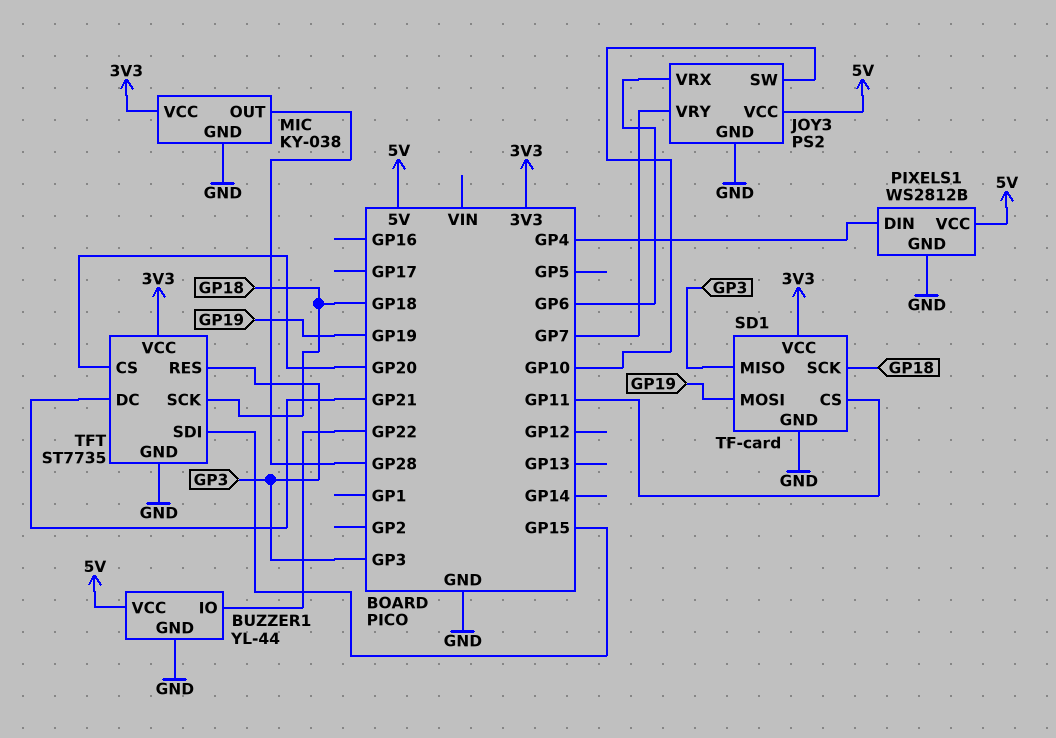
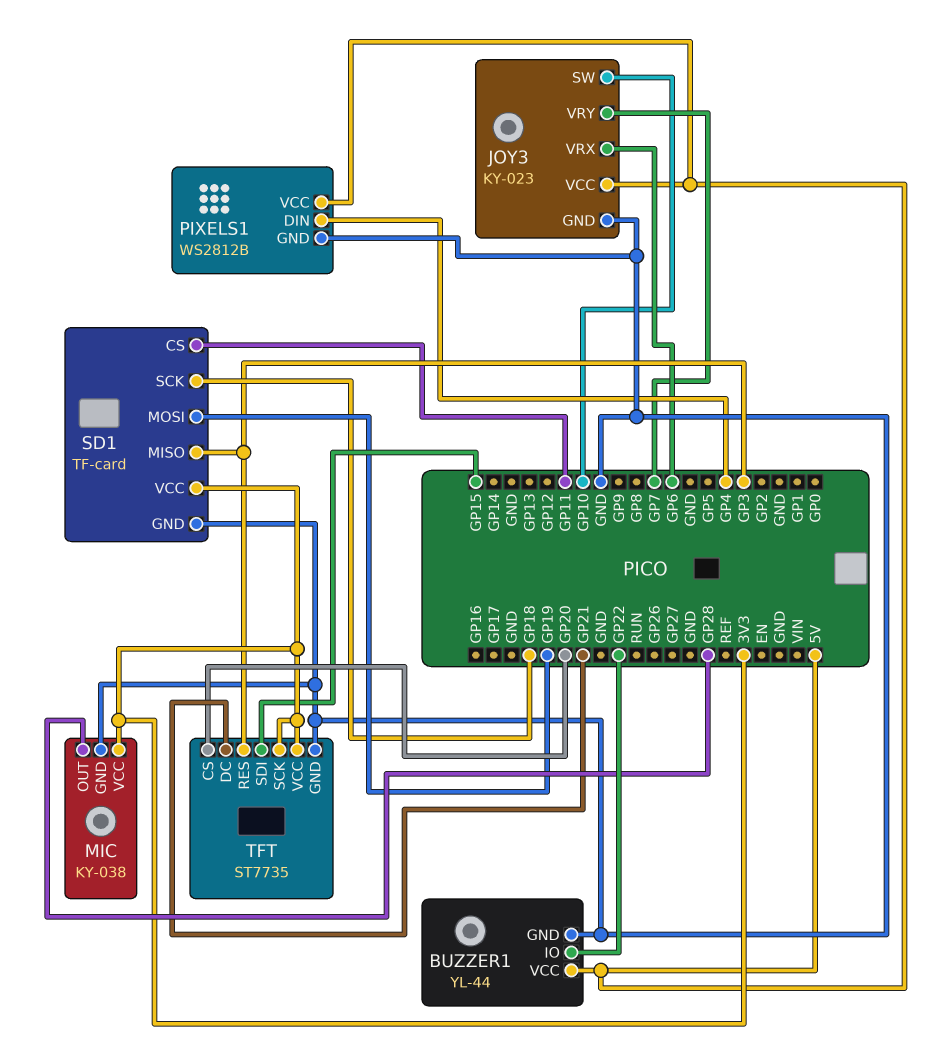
JOY3: PS2 -> KY-023
TFT pin SCK: GP18 -> 3V3

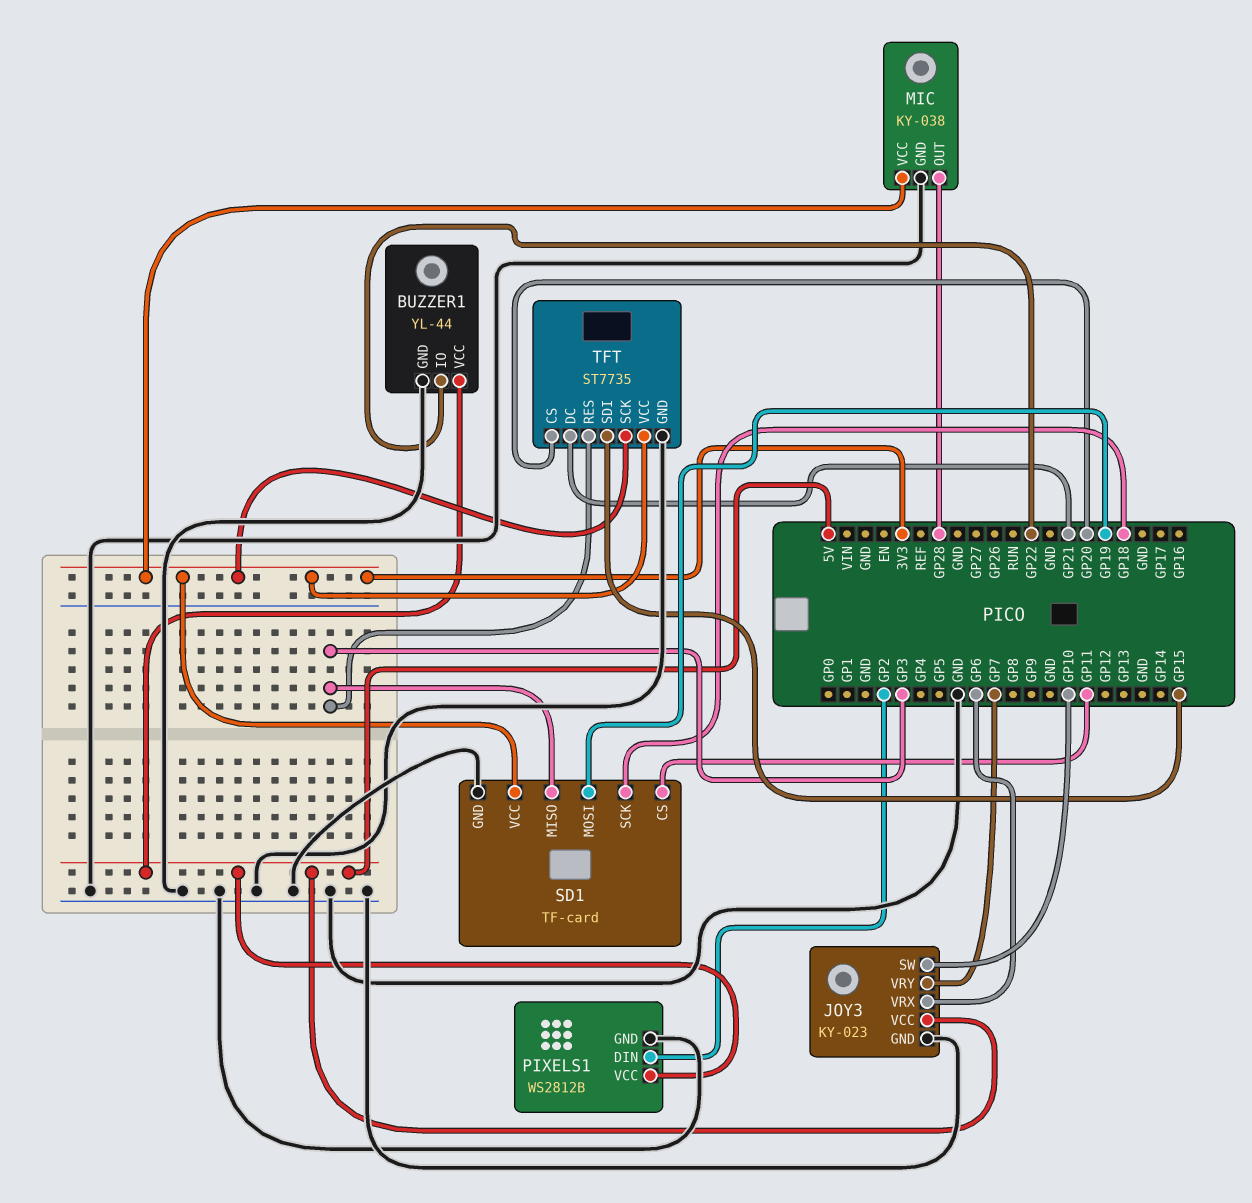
PIXELS1 pin DIN: GP4 -> GP2

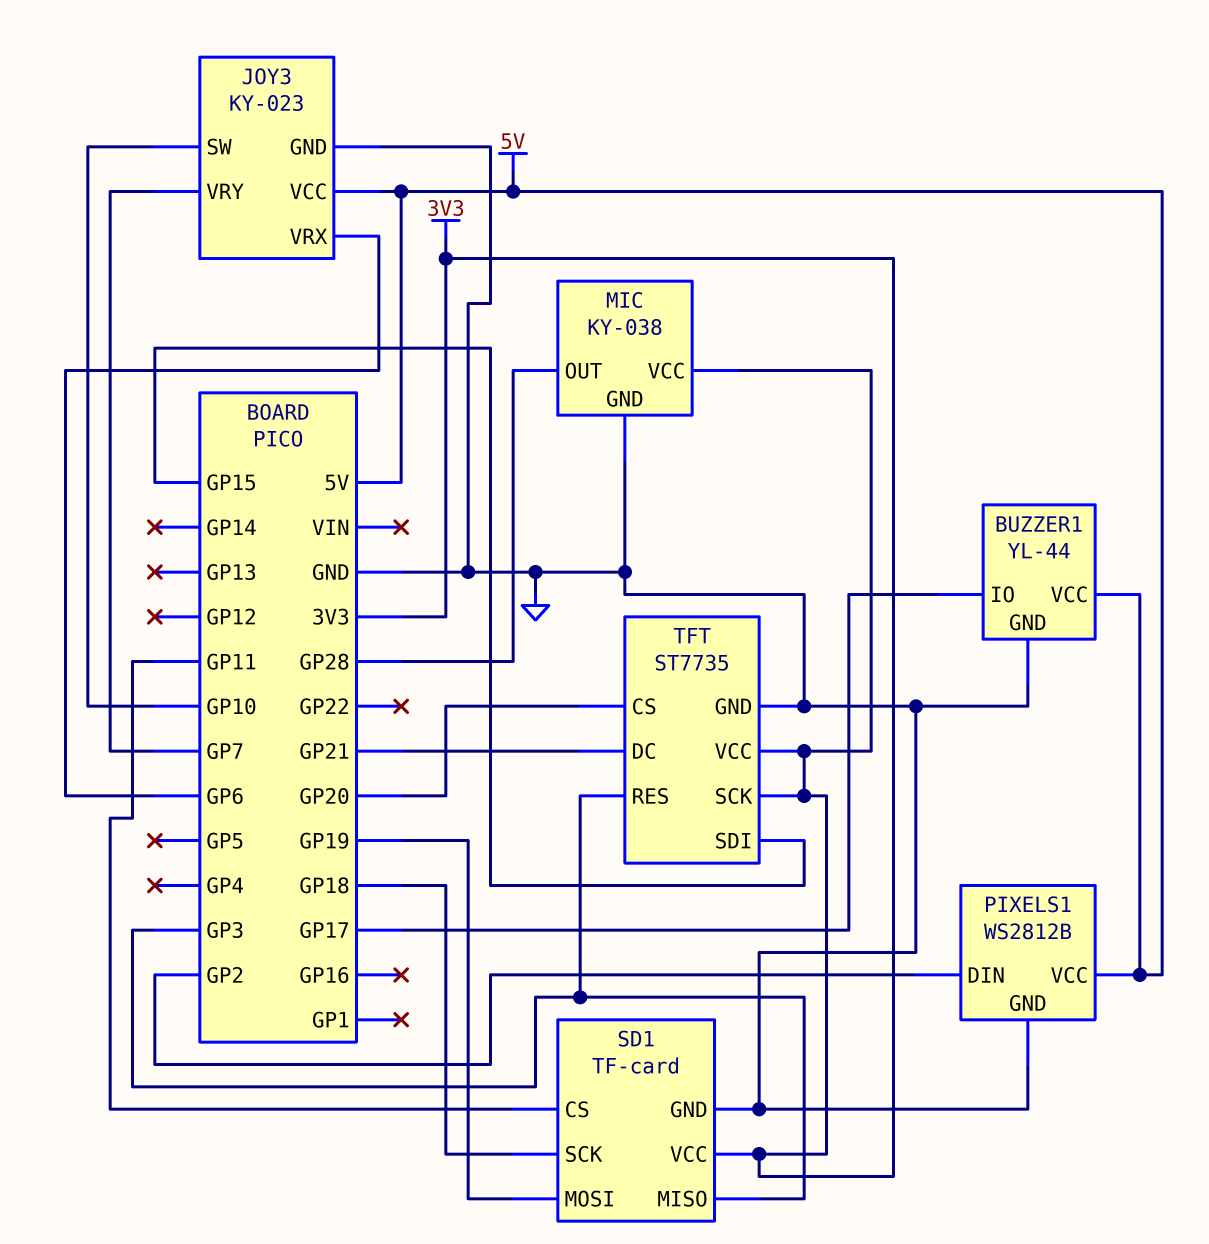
BUZZER1 pin IO: GP22 -> GP17

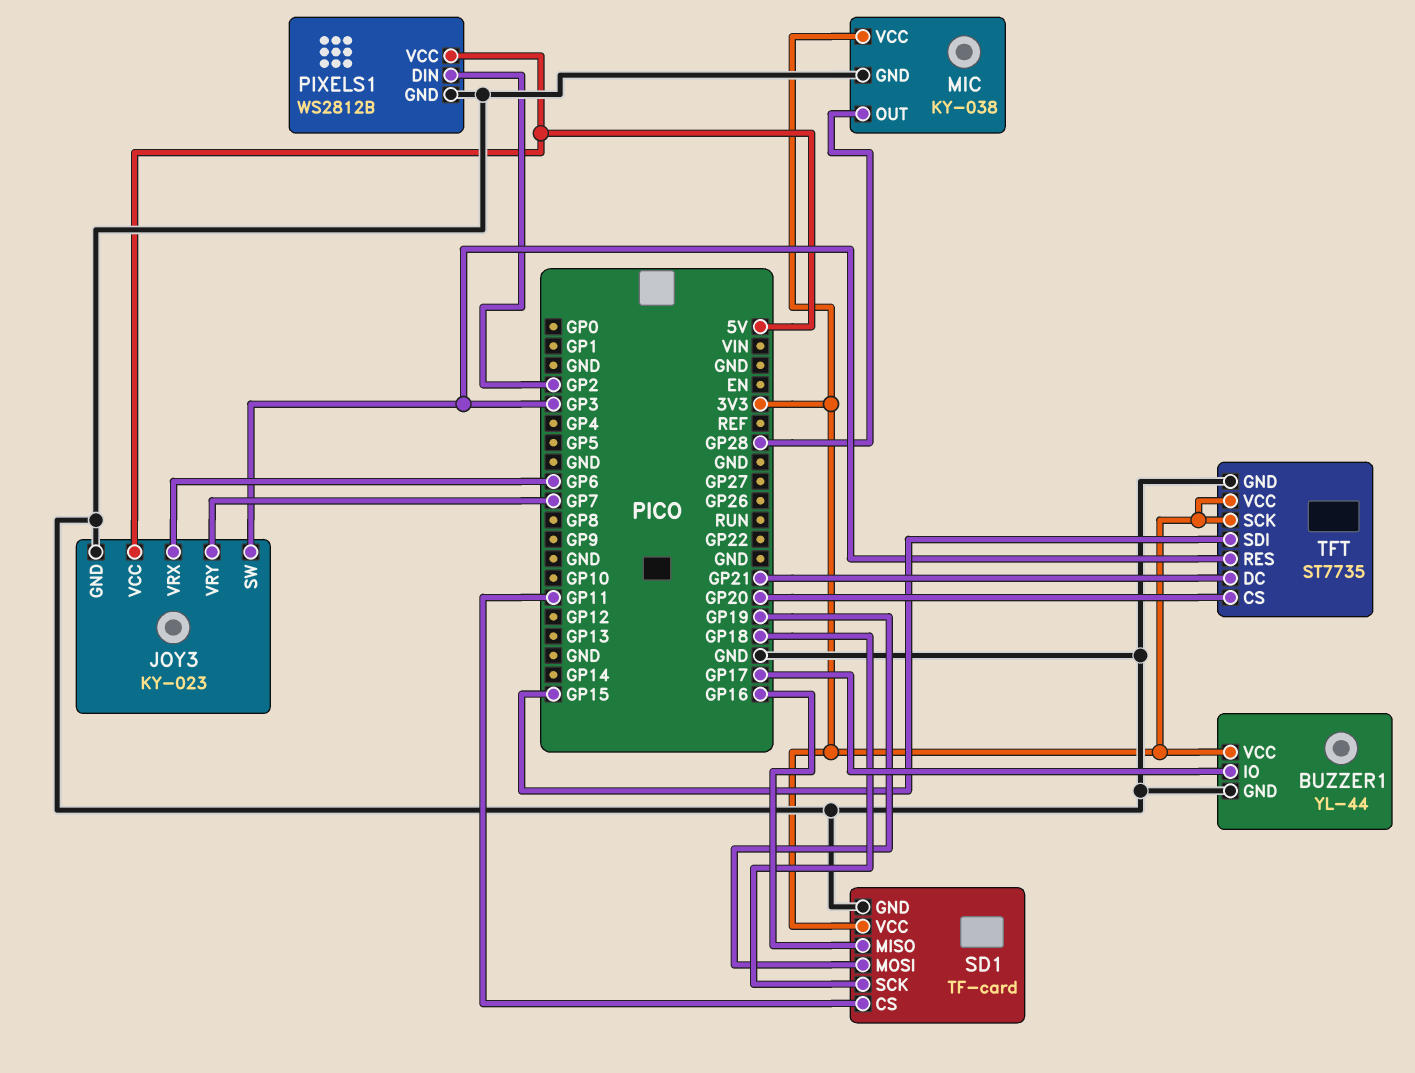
BUZZER1 pin VCC: 5V -> 3V3
JOY3 pin SW: GP10 -> GP3
SD1 pin MISO: GP3 -> GP16

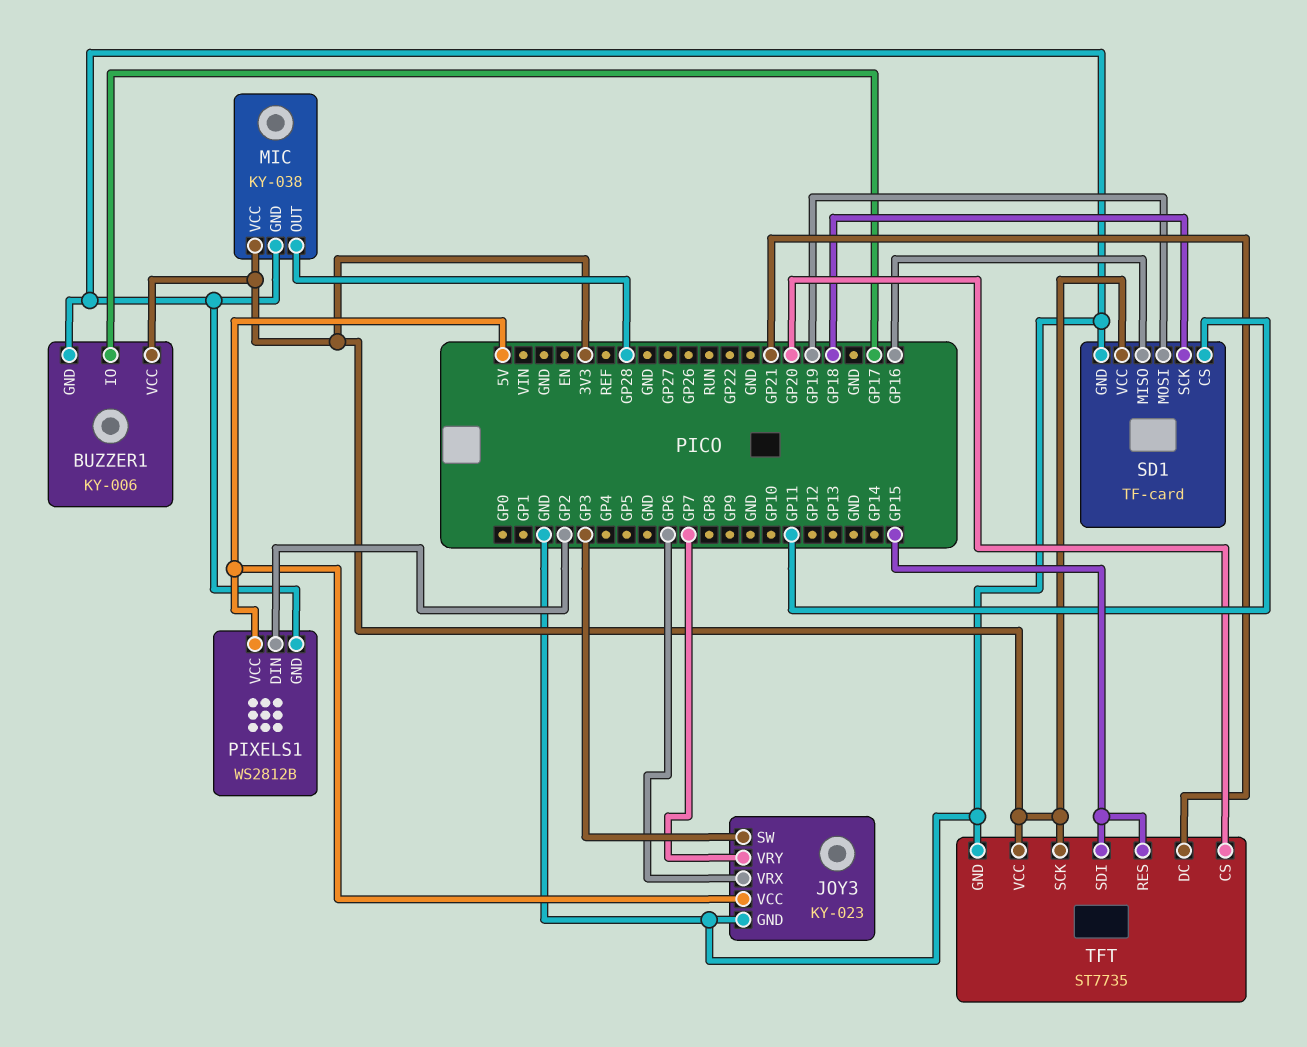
BUZZER1: YL-44 -> KY-006
TFT pin RES: GP3 -> GP15

